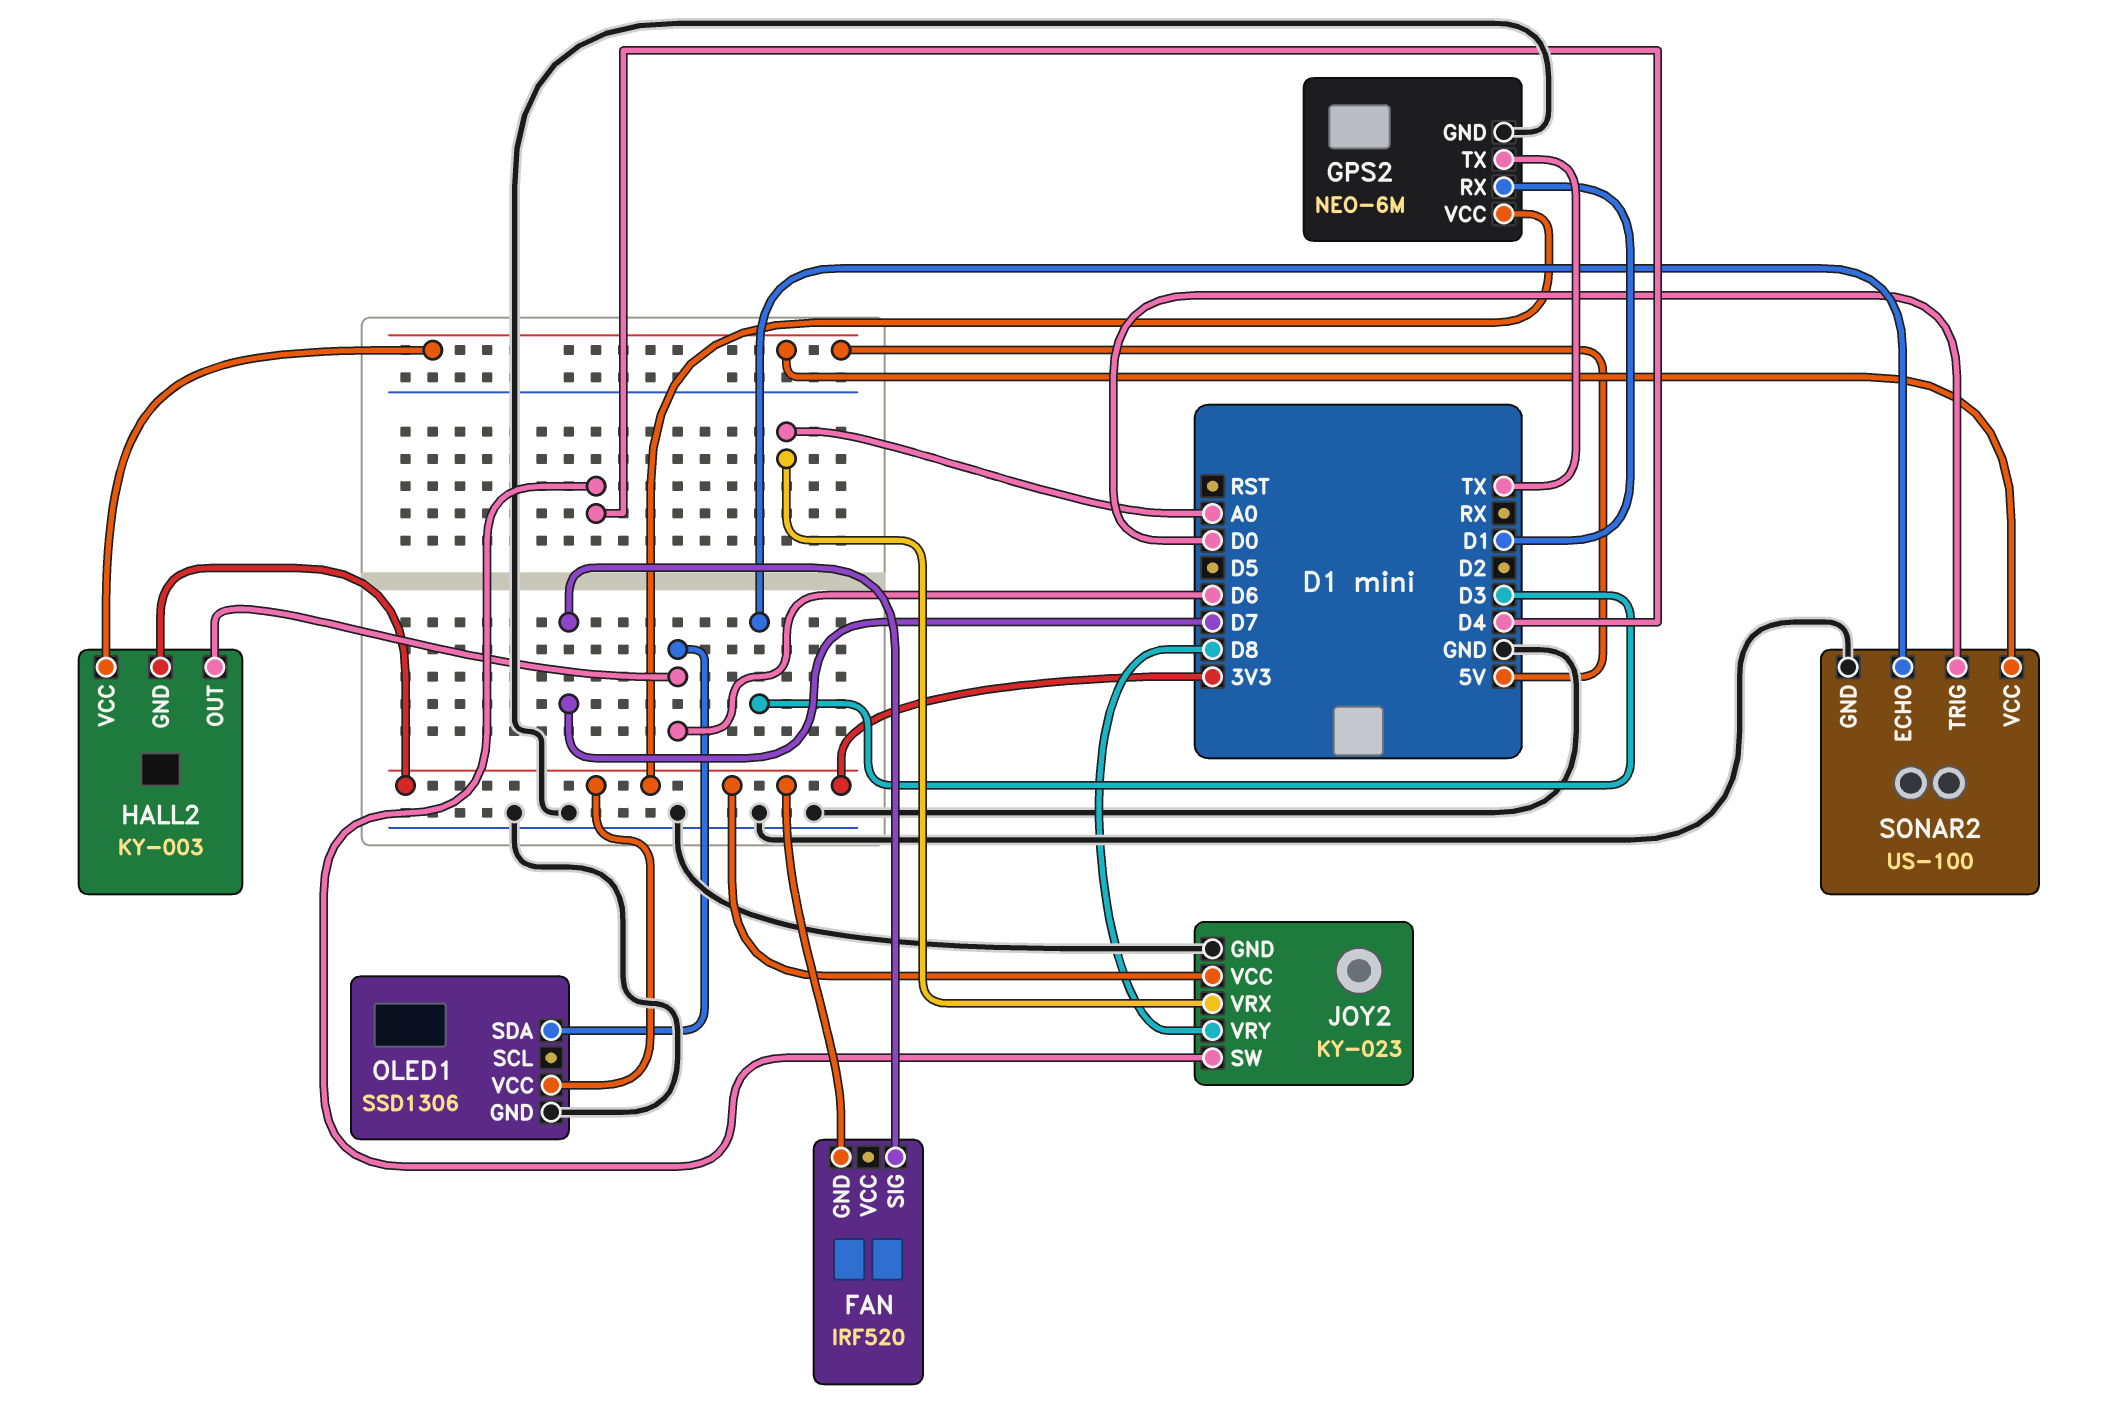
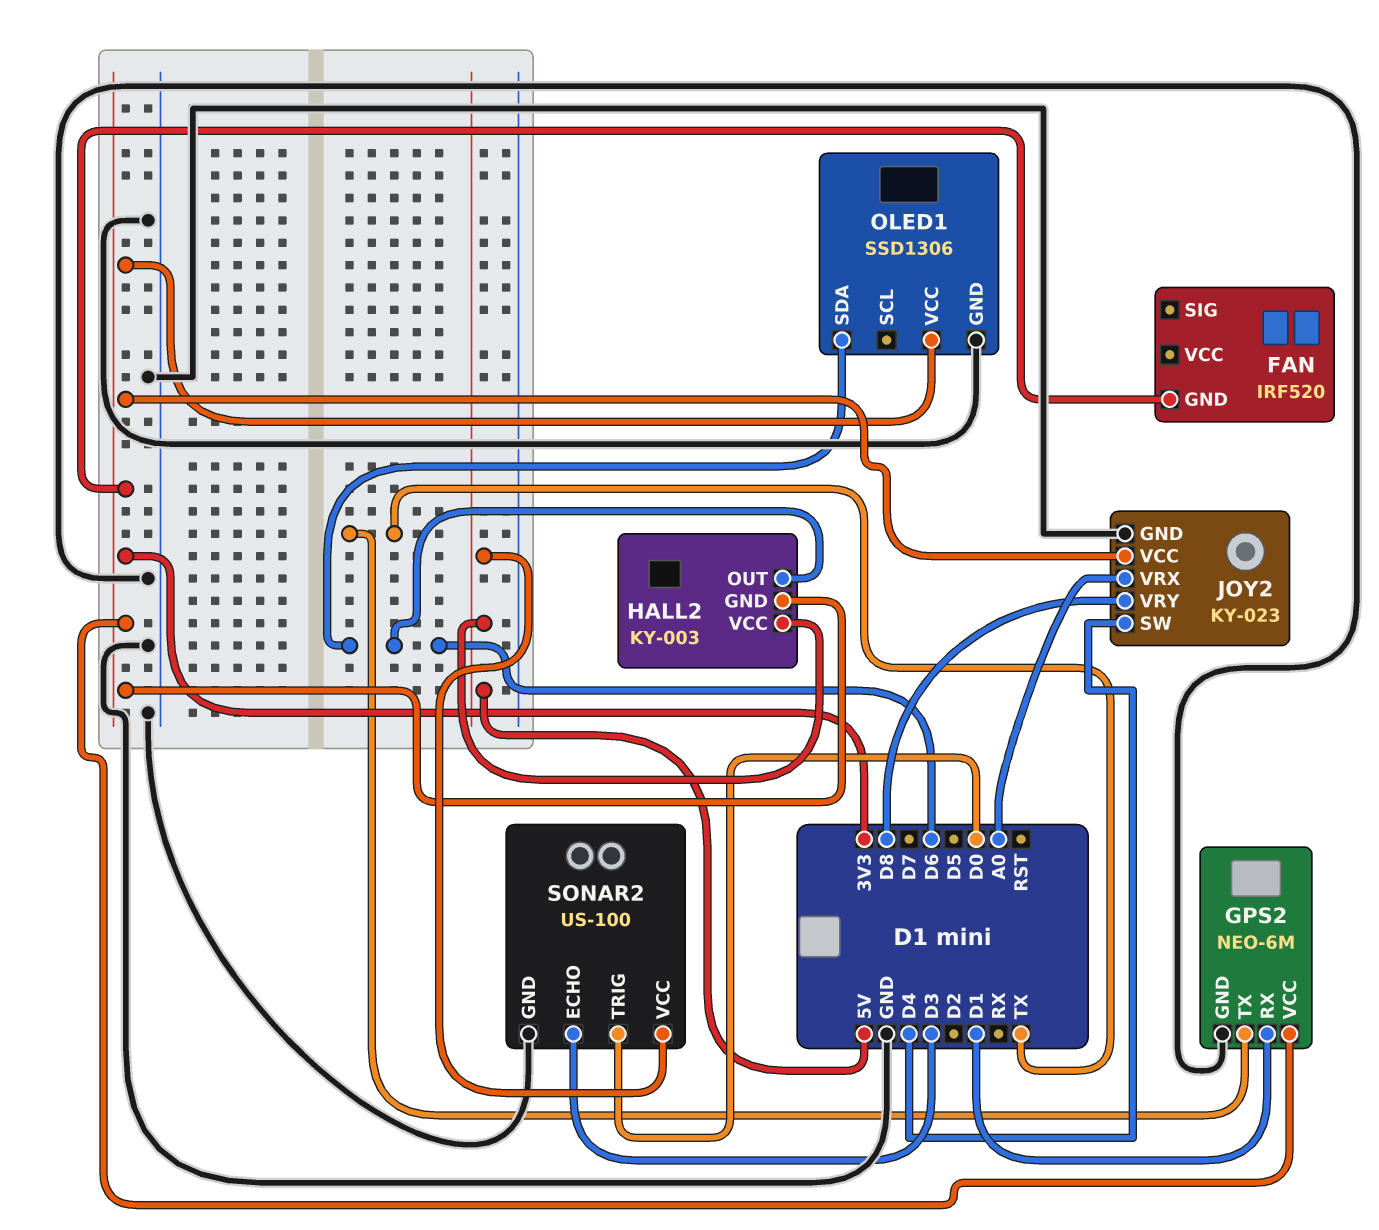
FAN pin SIG: D7 -> none

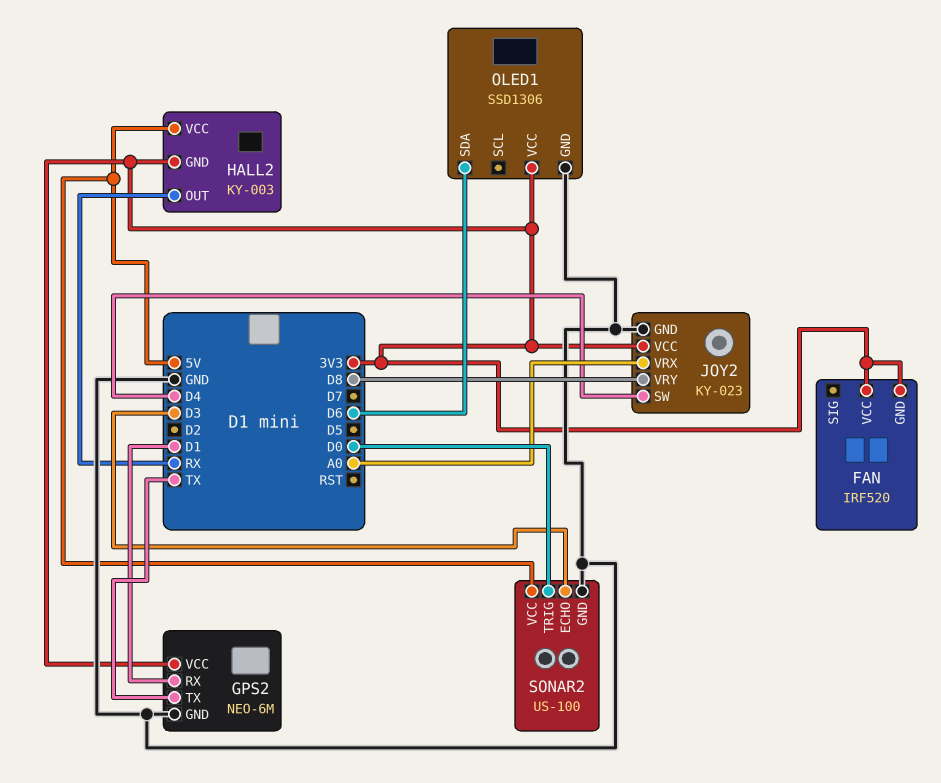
FAN pin VCC: none -> 3V3
HALL2 pin OUT: D6 -> RX

